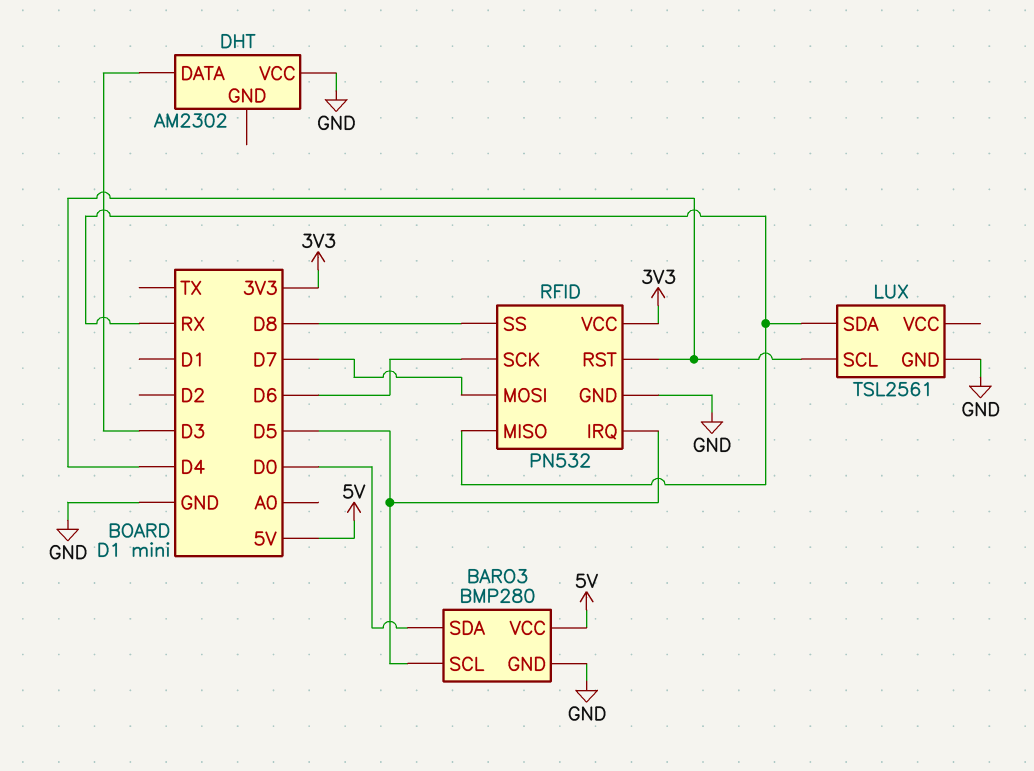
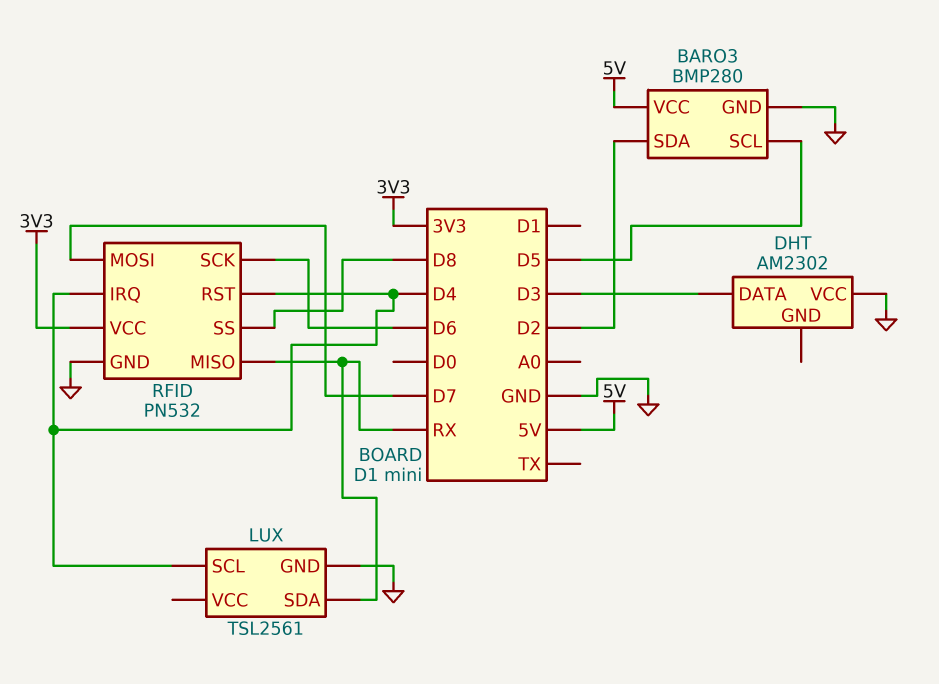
BARO3 pin SDA: D0 -> D2
RFID pin IRQ: D5 -> D4

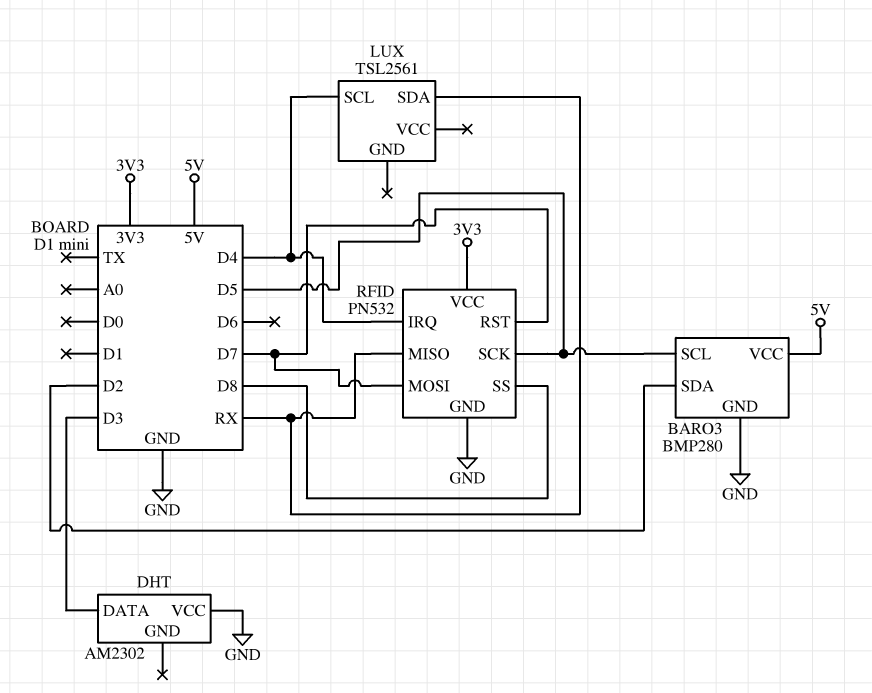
LUX pin GND: GND -> none
RFID pin RST: D4 -> D7
RFID pin SCK: D6 -> D5

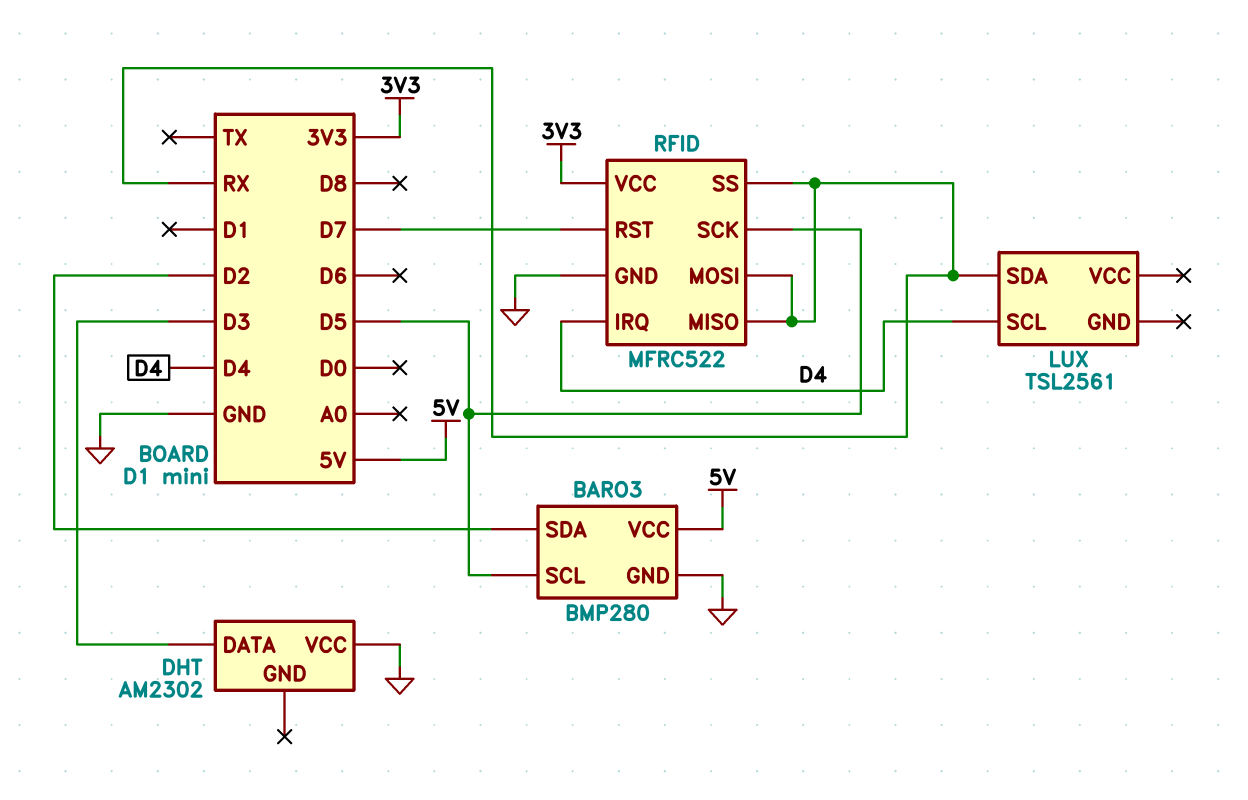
RFID: PN532 -> MFRC522
RFID pin MOSI: D7 -> RX
RFID pin SS: D8 -> RX

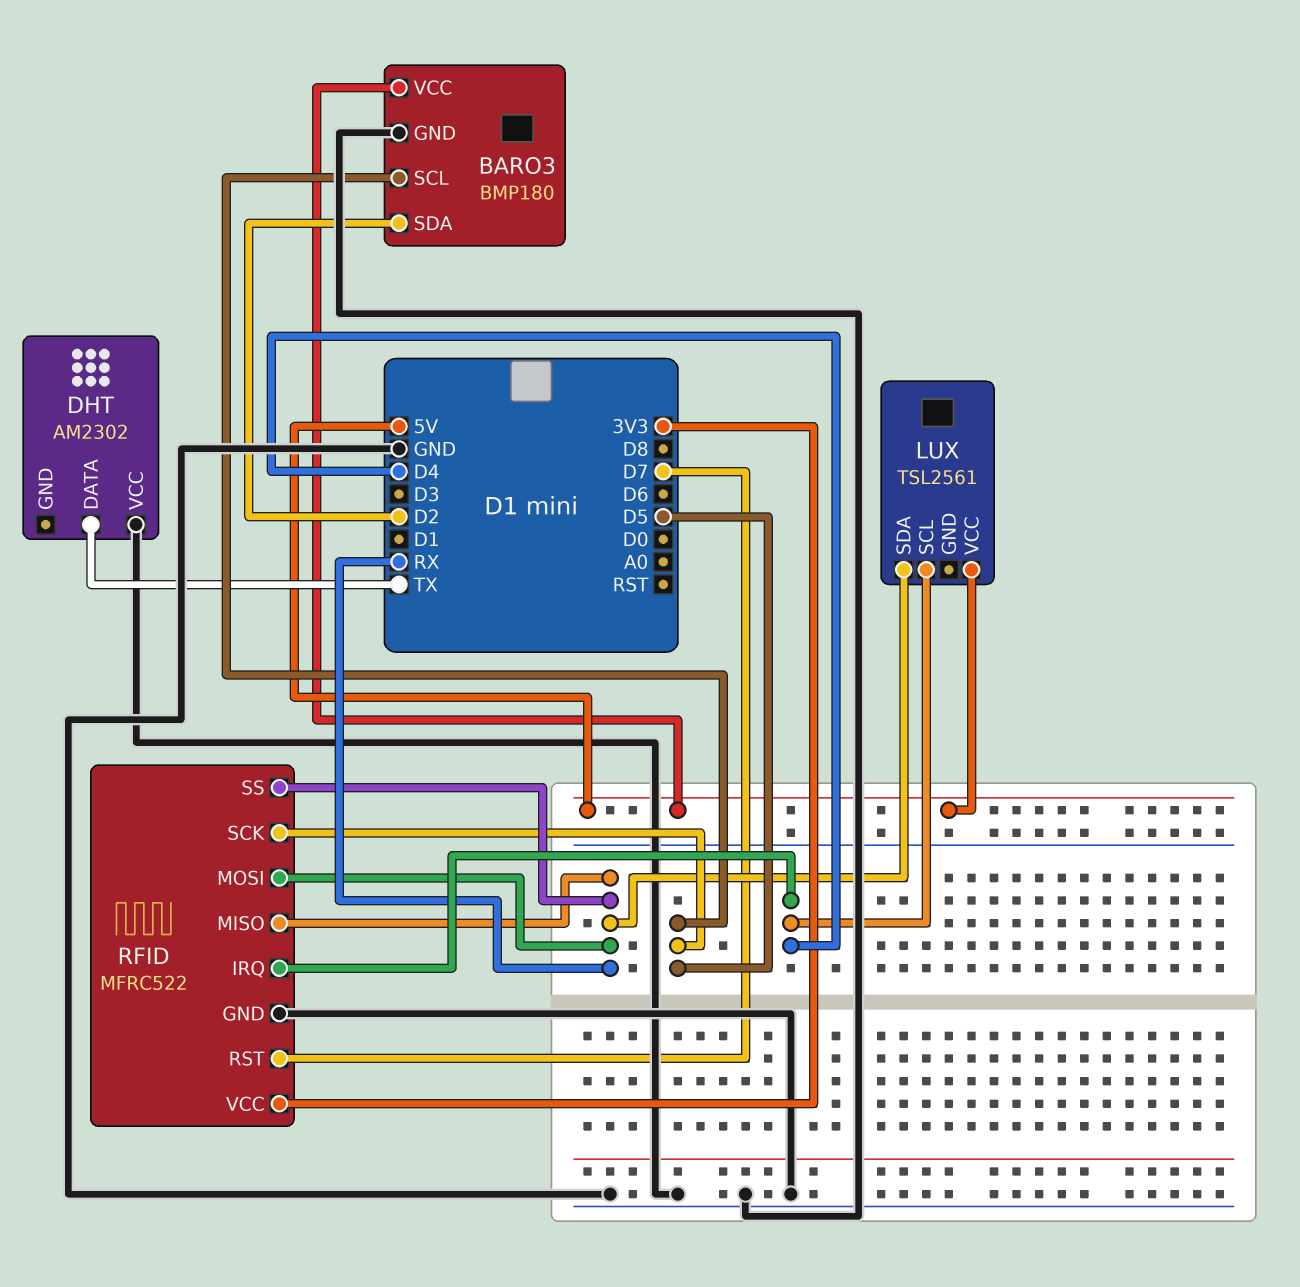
BARO3: BMP280 -> BMP180
DHT pin DATA: D3 -> TX
LUX pin VCC: none -> 5V

